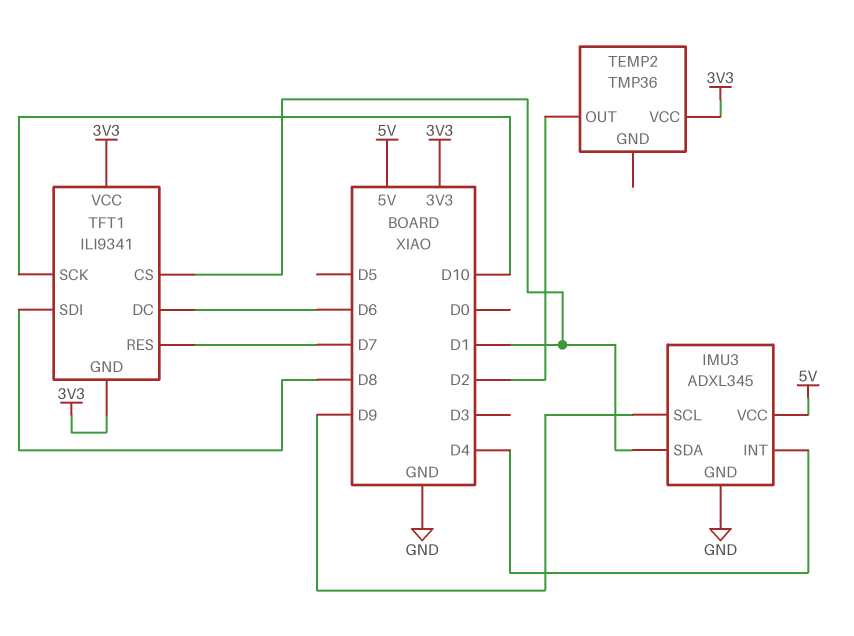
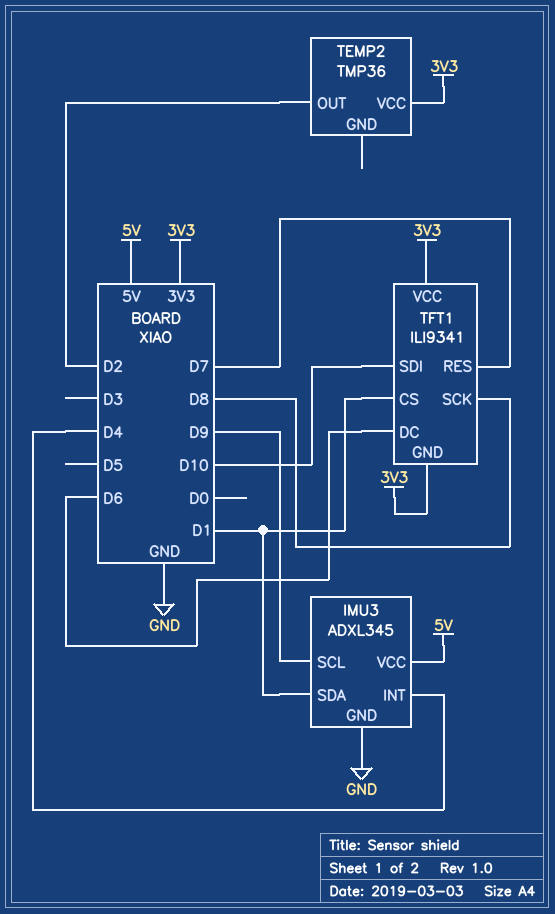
TFT1 pin SCK: D10 -> D8
TFT1 pin SDI: D8 -> D10

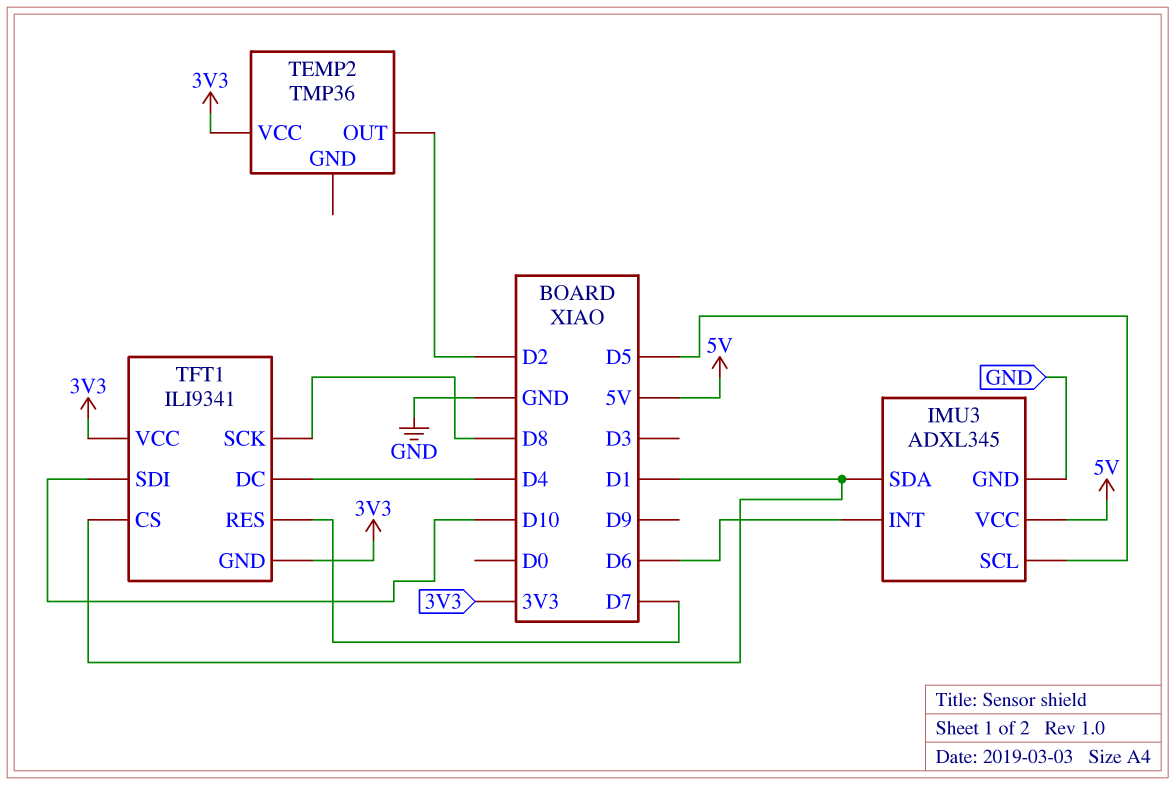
IMU3 pin INT: D4 -> D6
IMU3 pin SCL: D9 -> D5
TFT1 pin DC: D6 -> D4

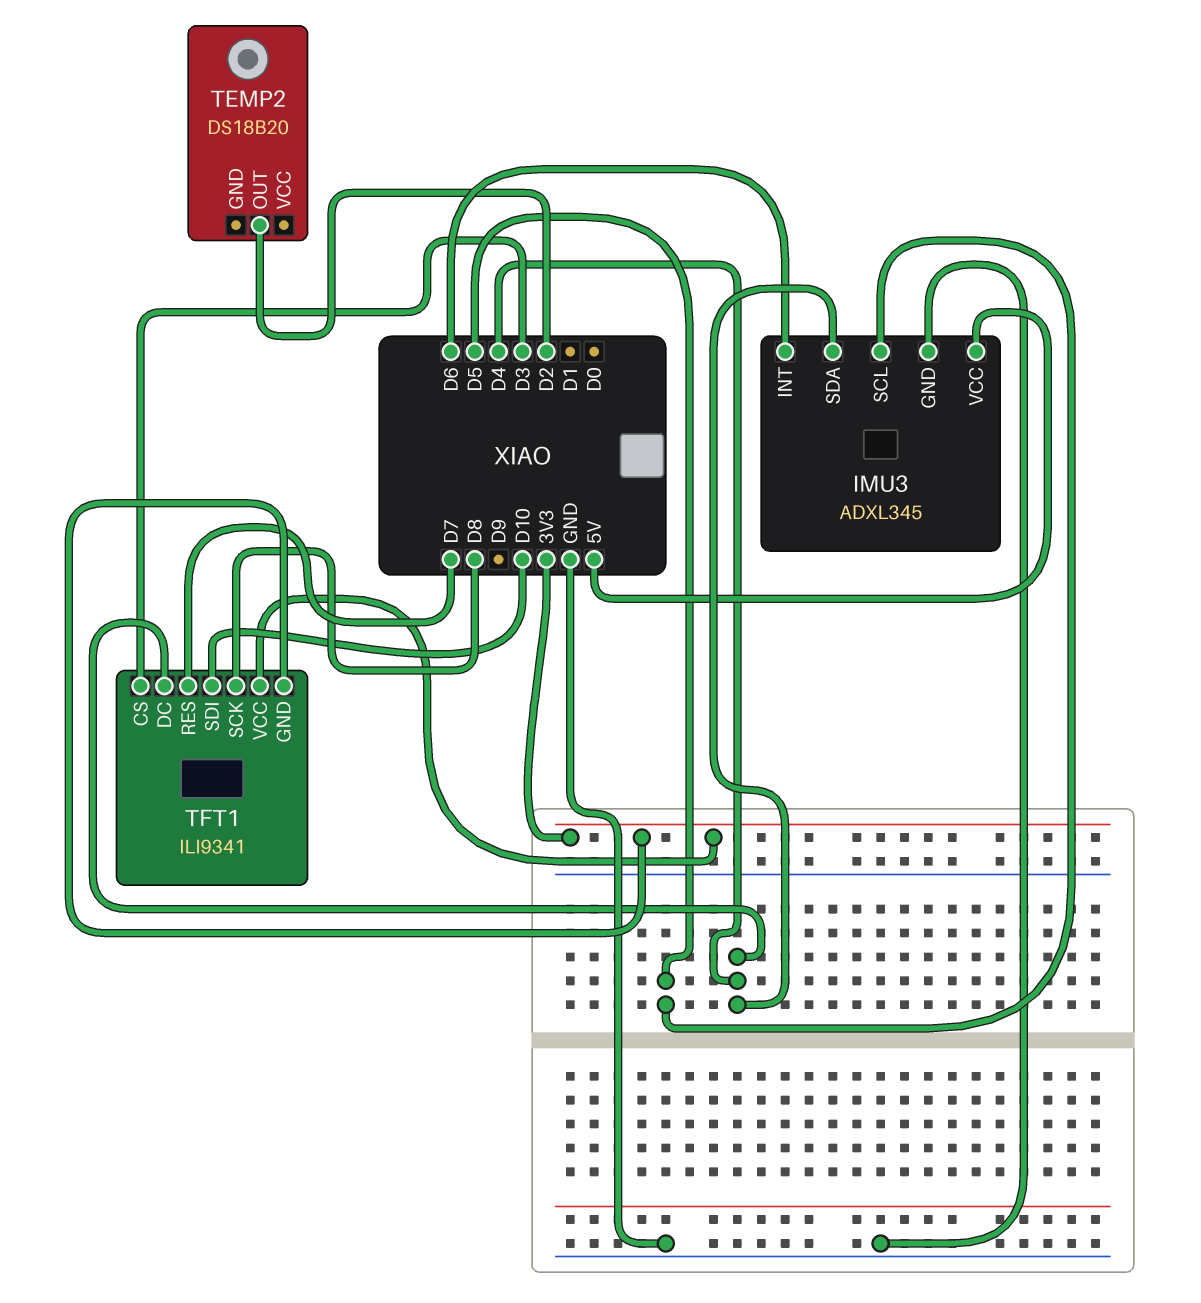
IMU3 pin SDA: D1 -> D4
TEMP2: TMP36 -> DS18B20
TEMP2 pin VCC: 3V3 -> none
TFT1 pin CS: D1 -> D3

